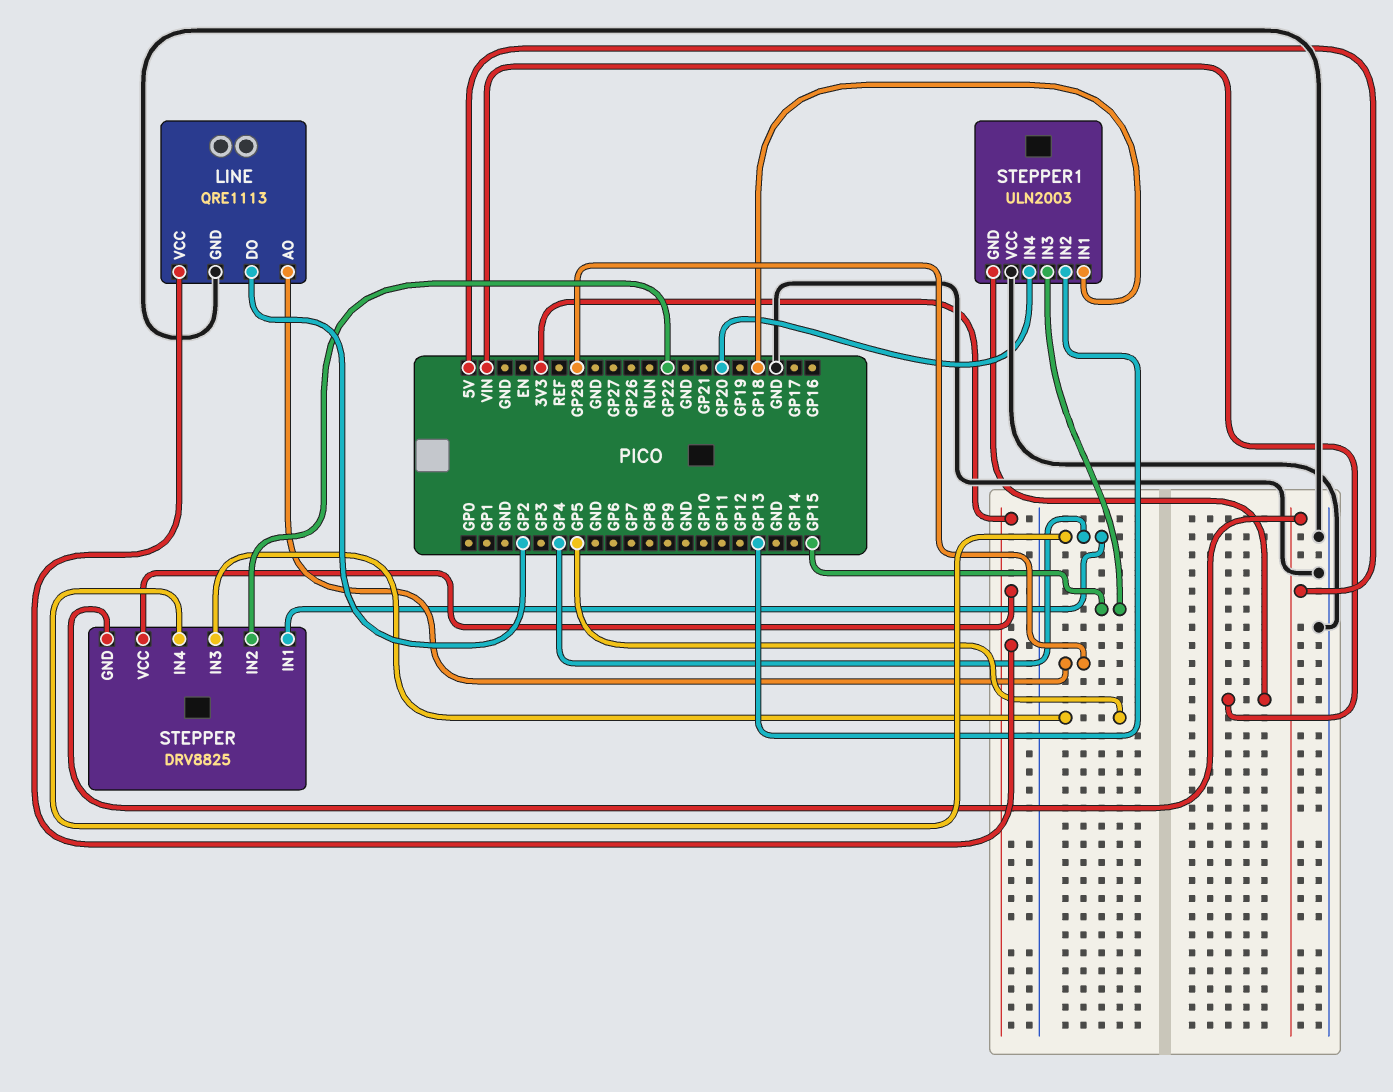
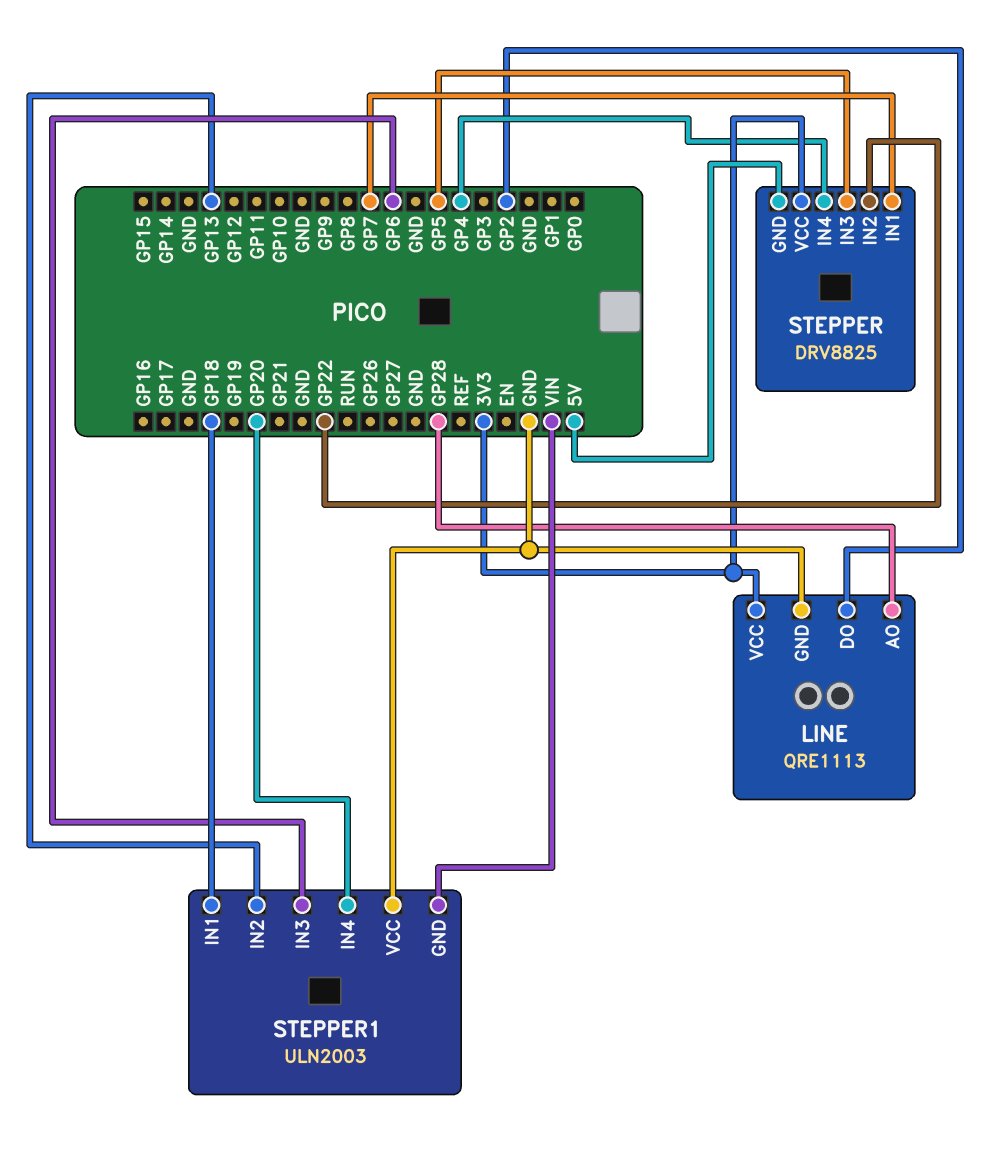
STEPPER pin IN1: GP4 -> GP7
STEPPER1 pin IN3: GP15 -> GP6

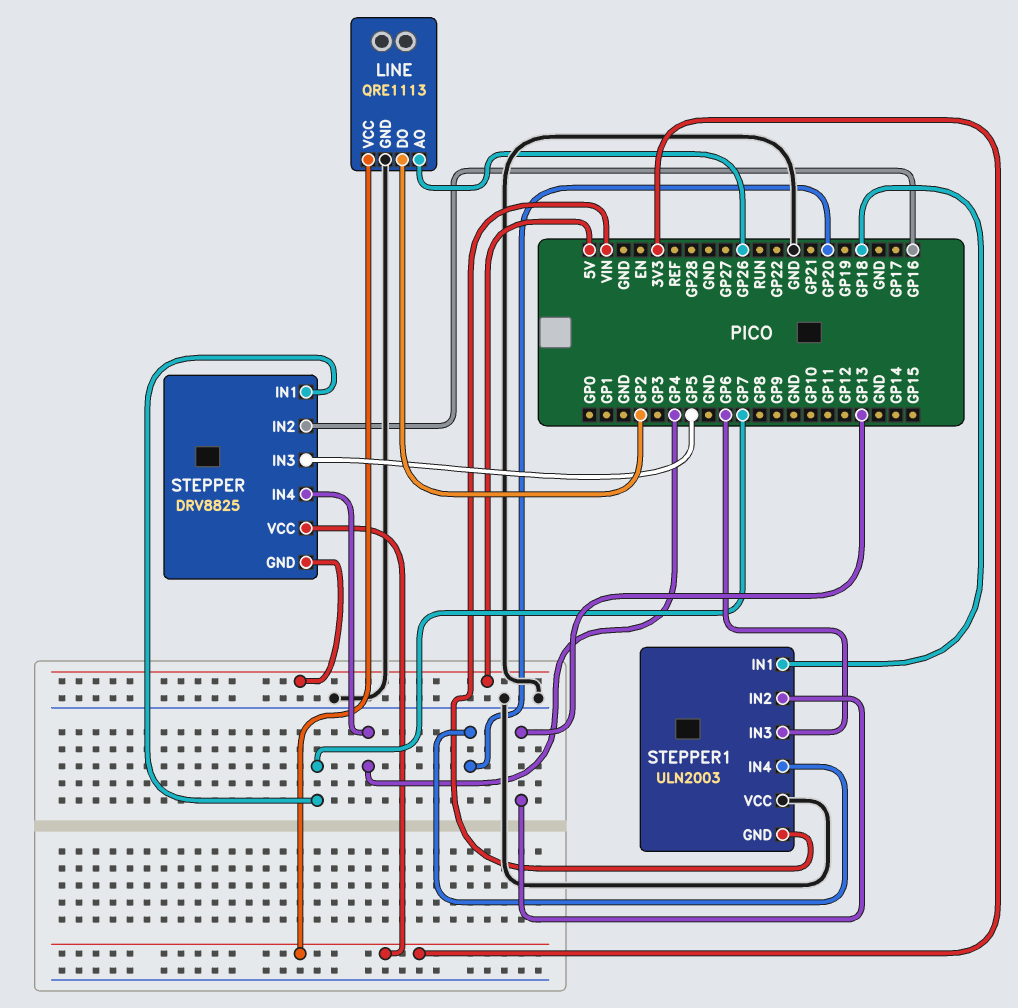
LINE pin AO: GP28 -> GP26
STEPPER pin IN2: GP22 -> GP16

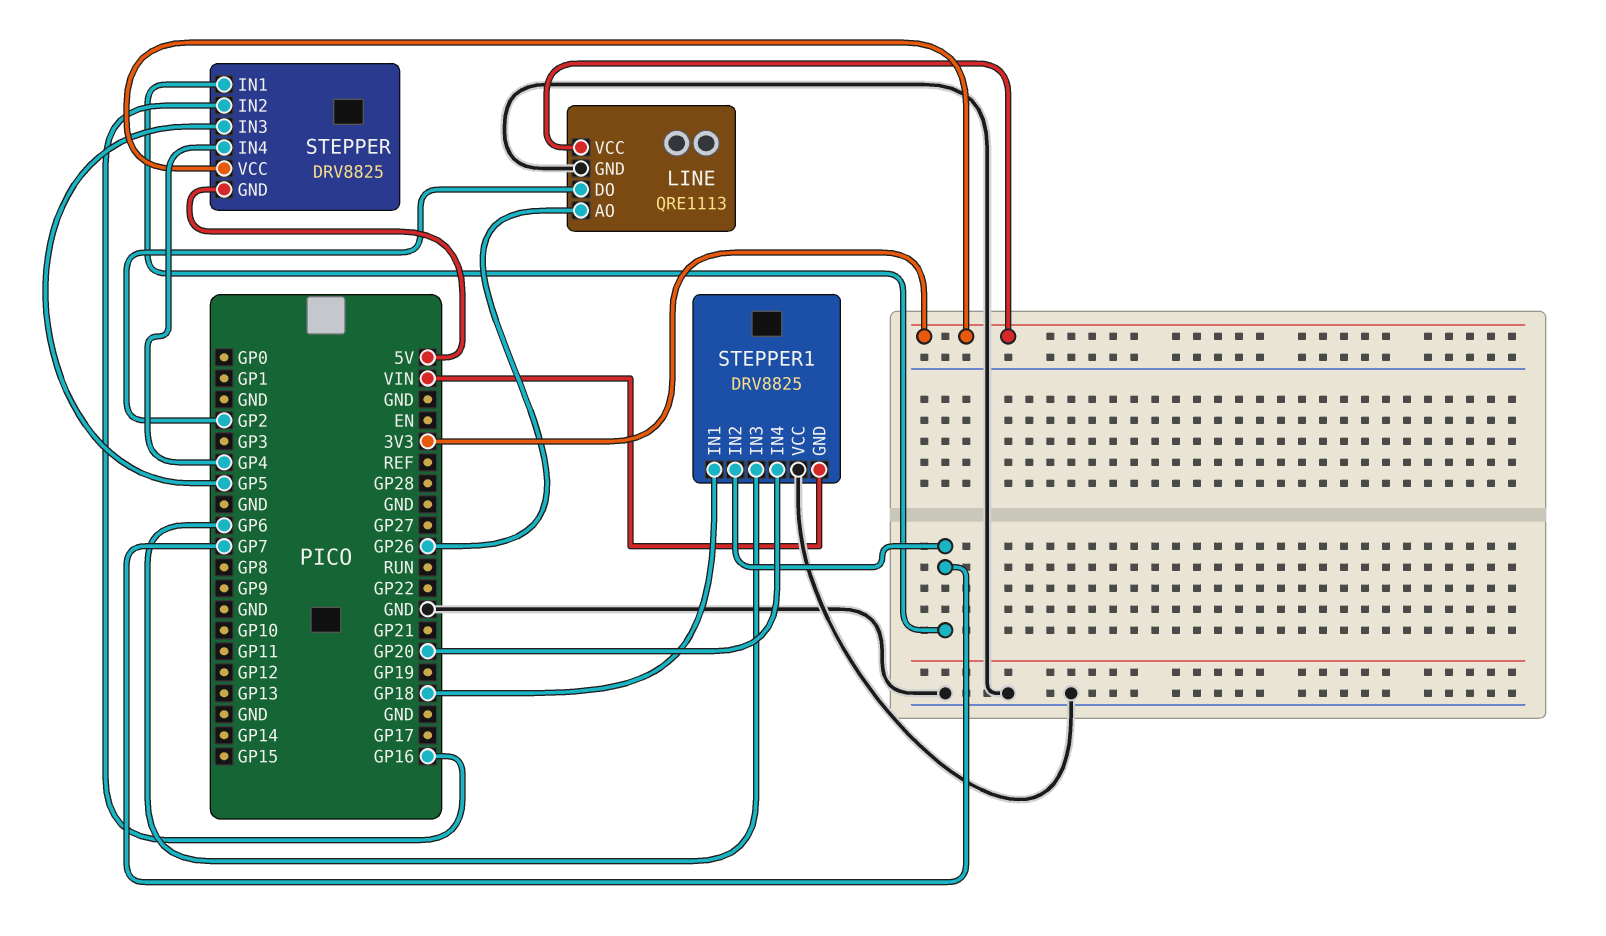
STEPPER1: ULN2003 -> DRV8825
STEPPER1 pin IN2: GP13 -> GP7

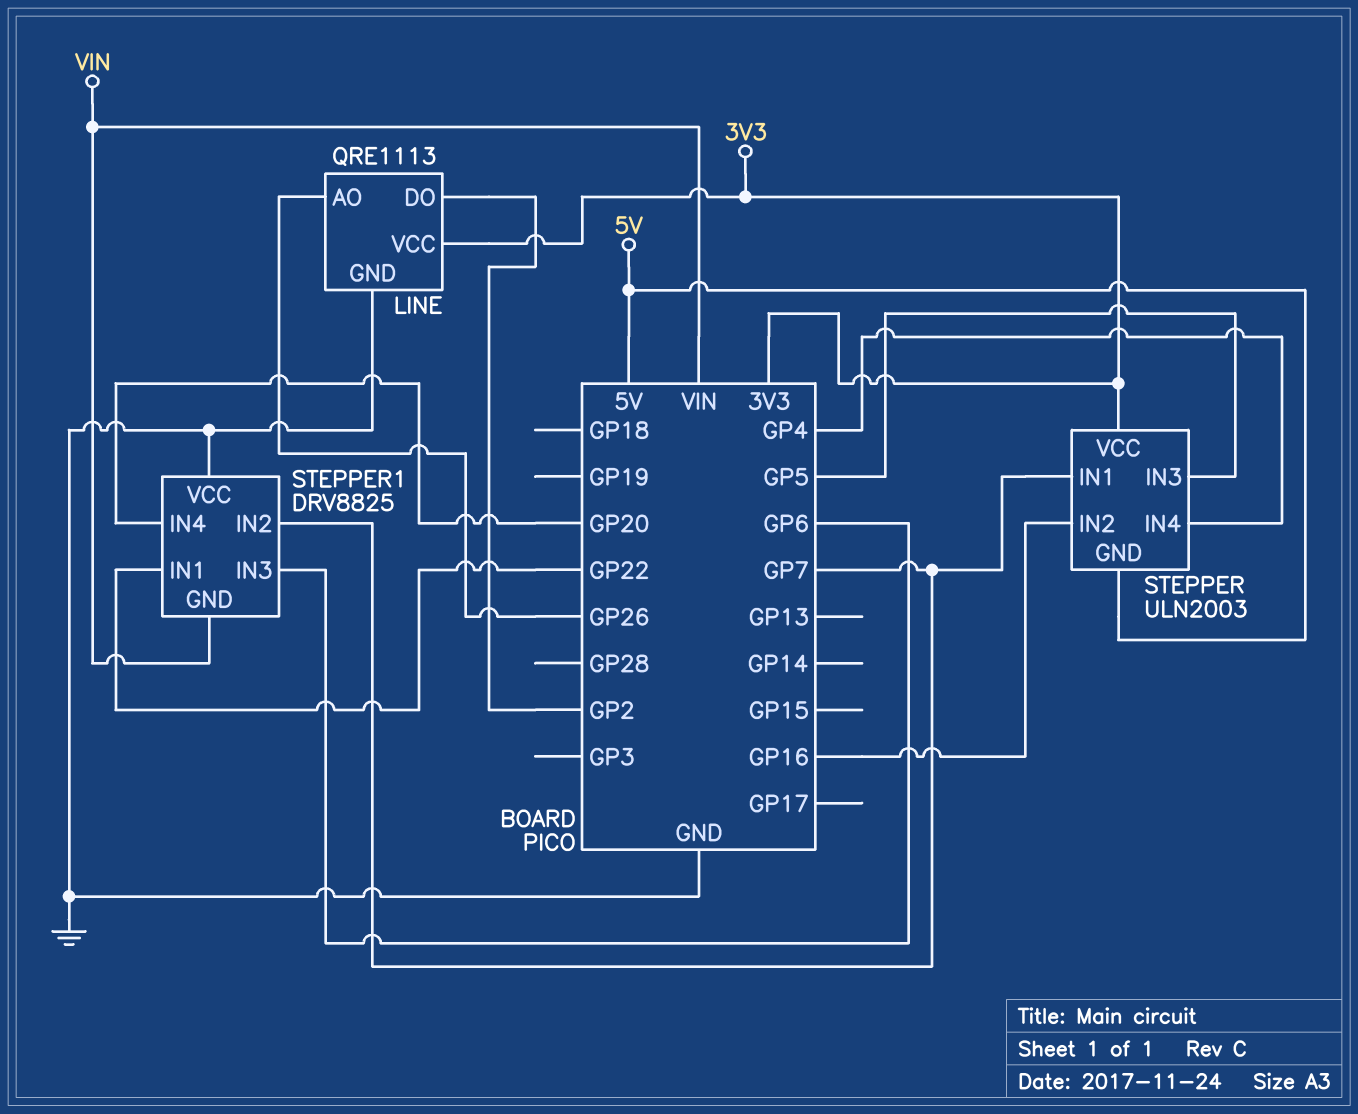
STEPPER: DRV8825 -> ULN2003
STEPPER1 pin IN1: GP18 -> GP22

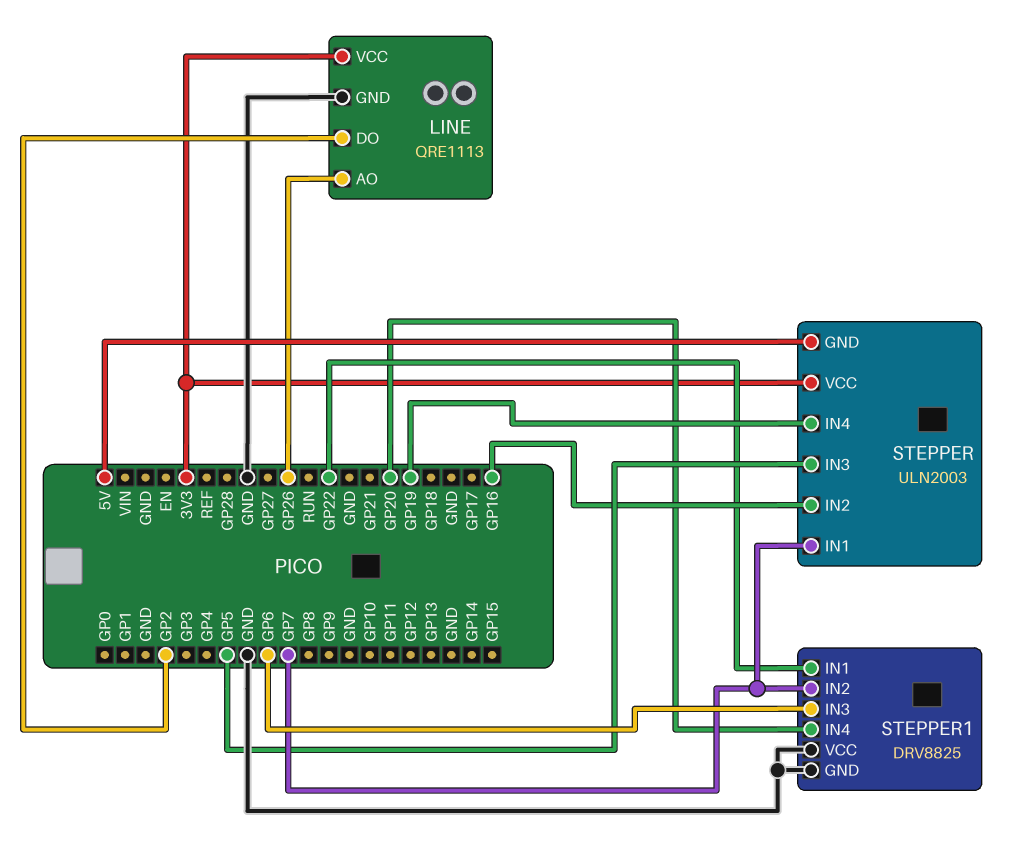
STEPPER pin IN4: GP4 -> GP19
STEPPER1 pin GND: VIN -> GND

